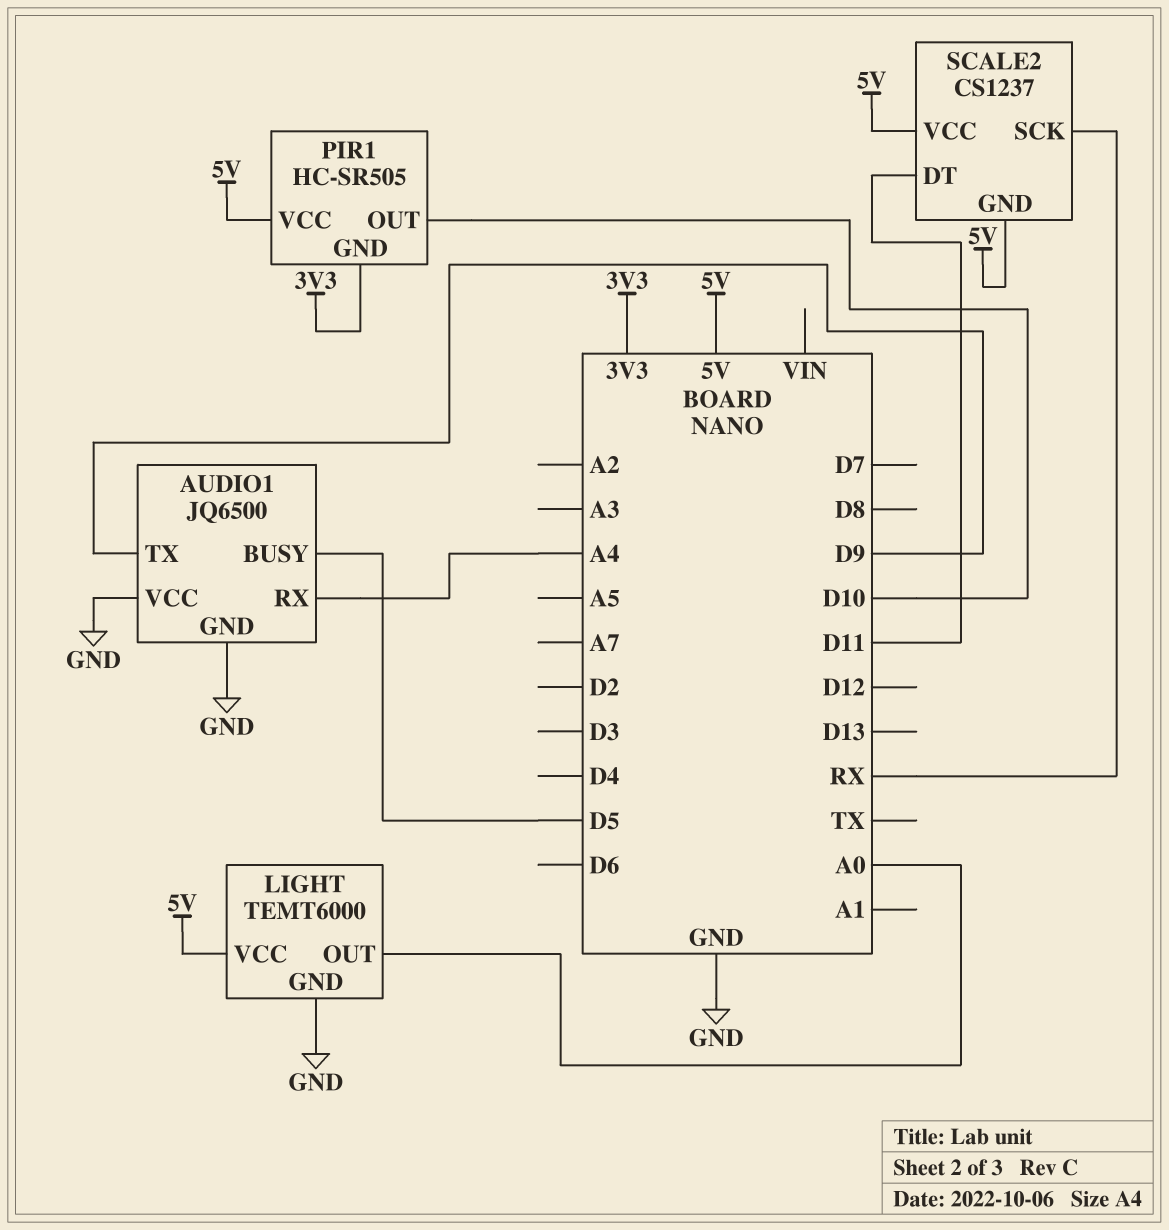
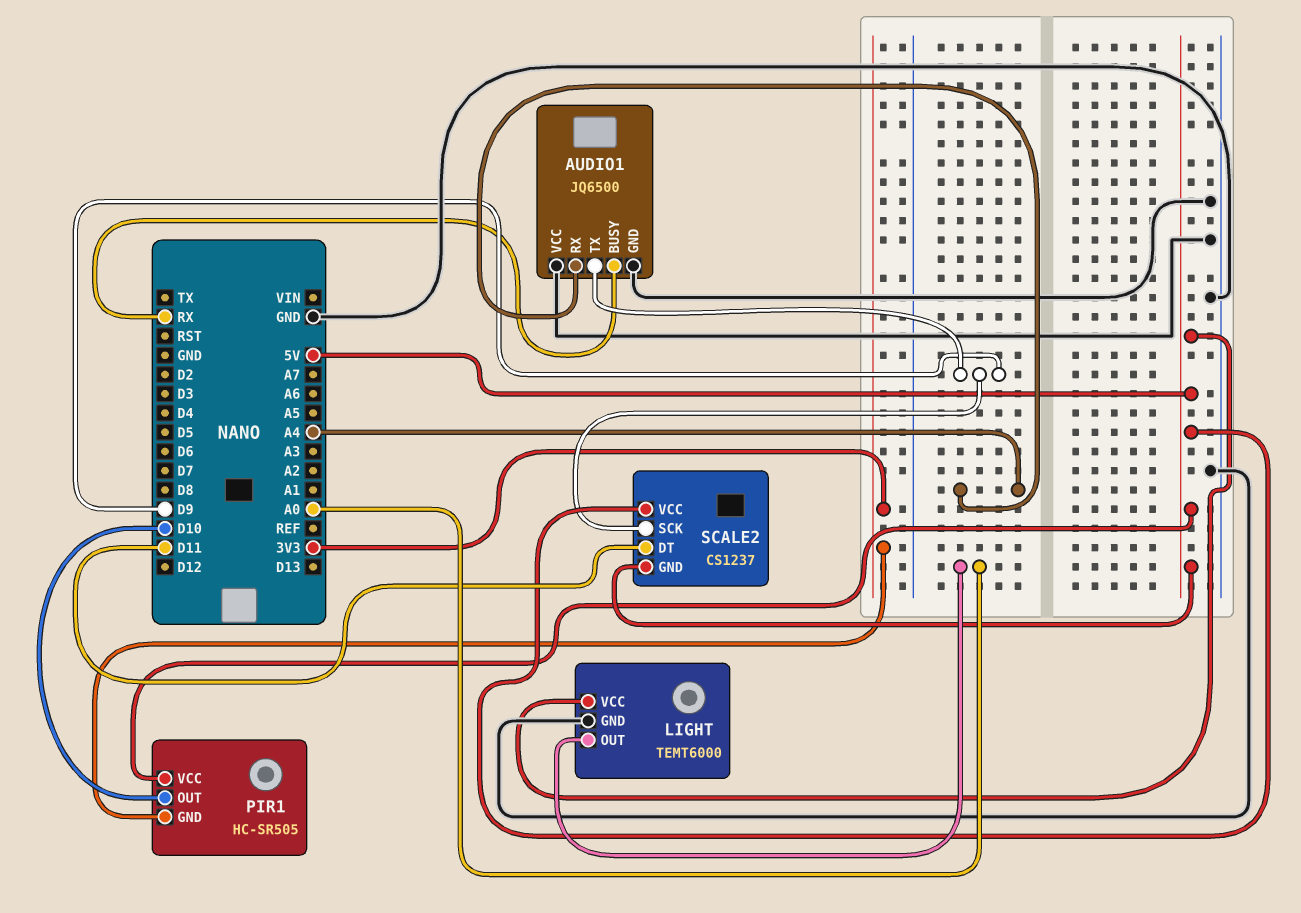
AUDIO1 pin BUSY: D5 -> RX
SCALE2 pin SCK: RX -> D9

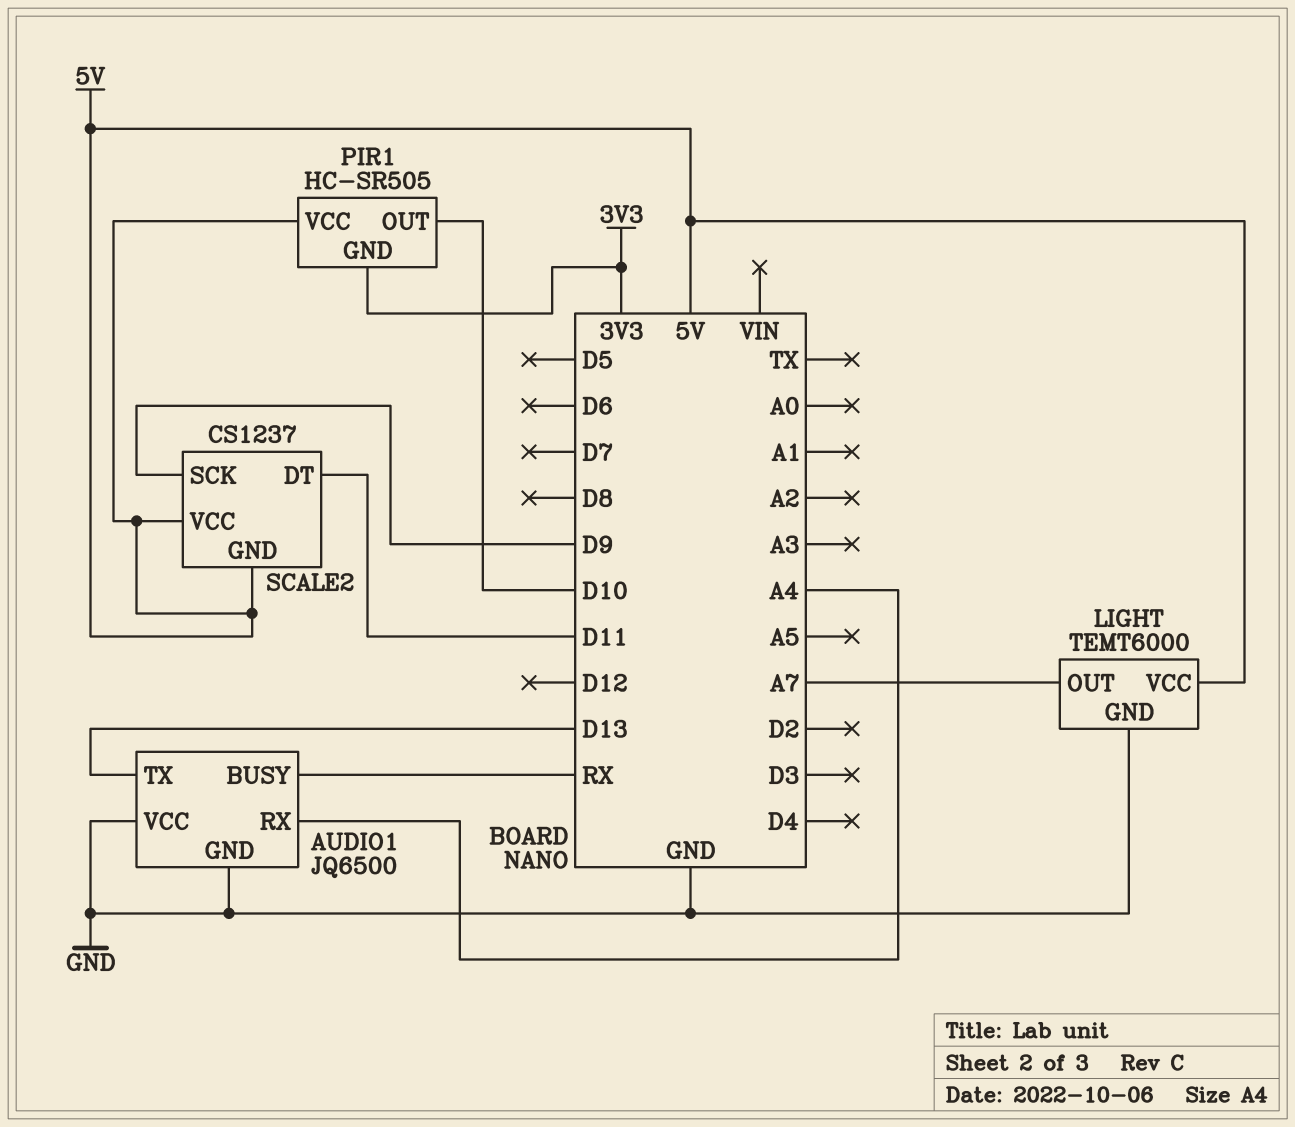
AUDIO1 pin TX: D9 -> D13
LIGHT pin OUT: A0 -> A7

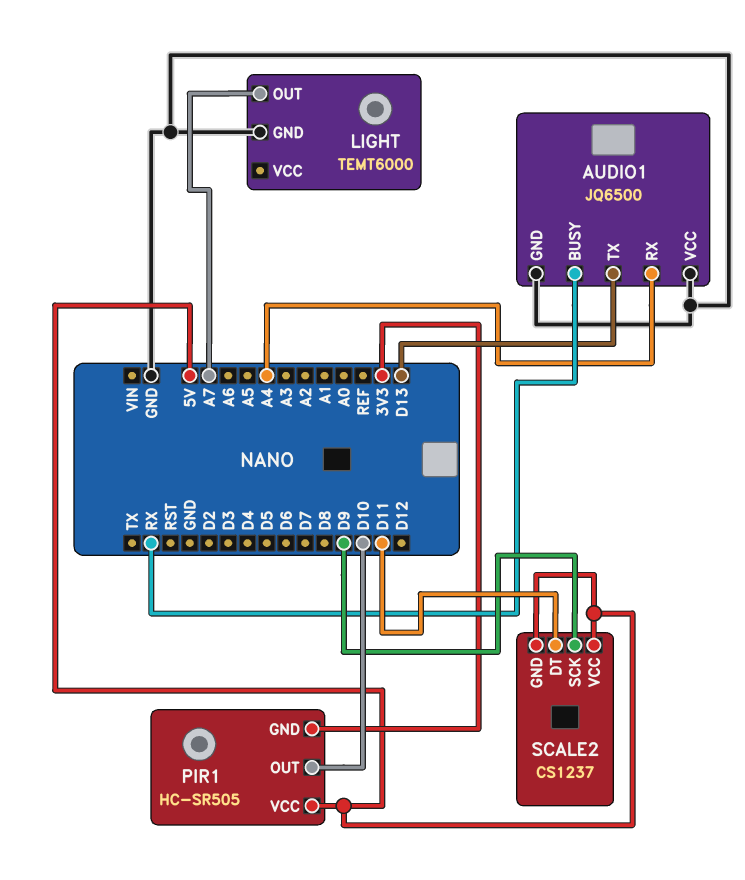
LIGHT pin VCC: 5V -> none

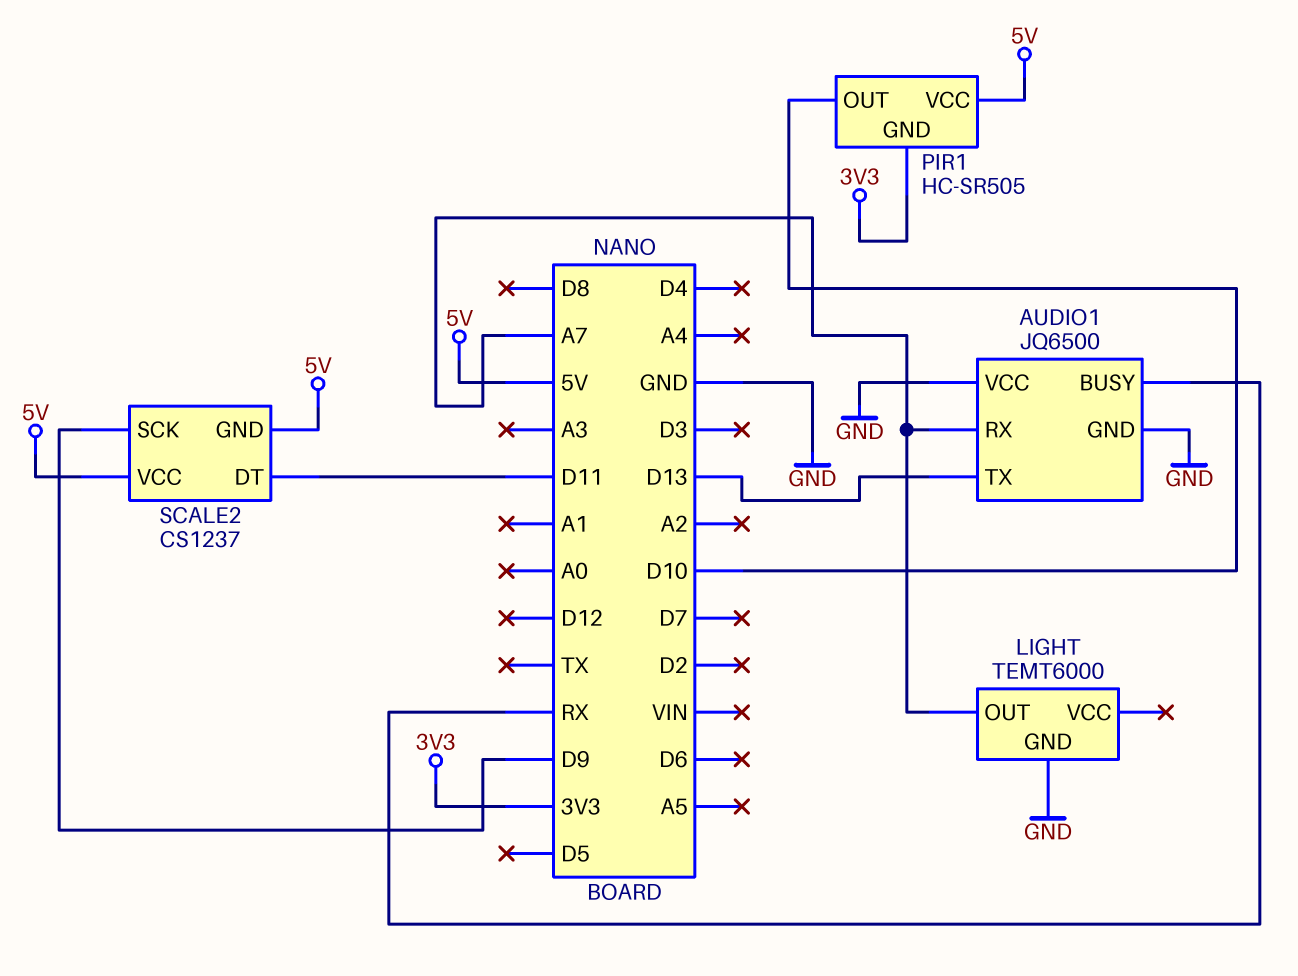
AUDIO1 pin RX: A4 -> A7

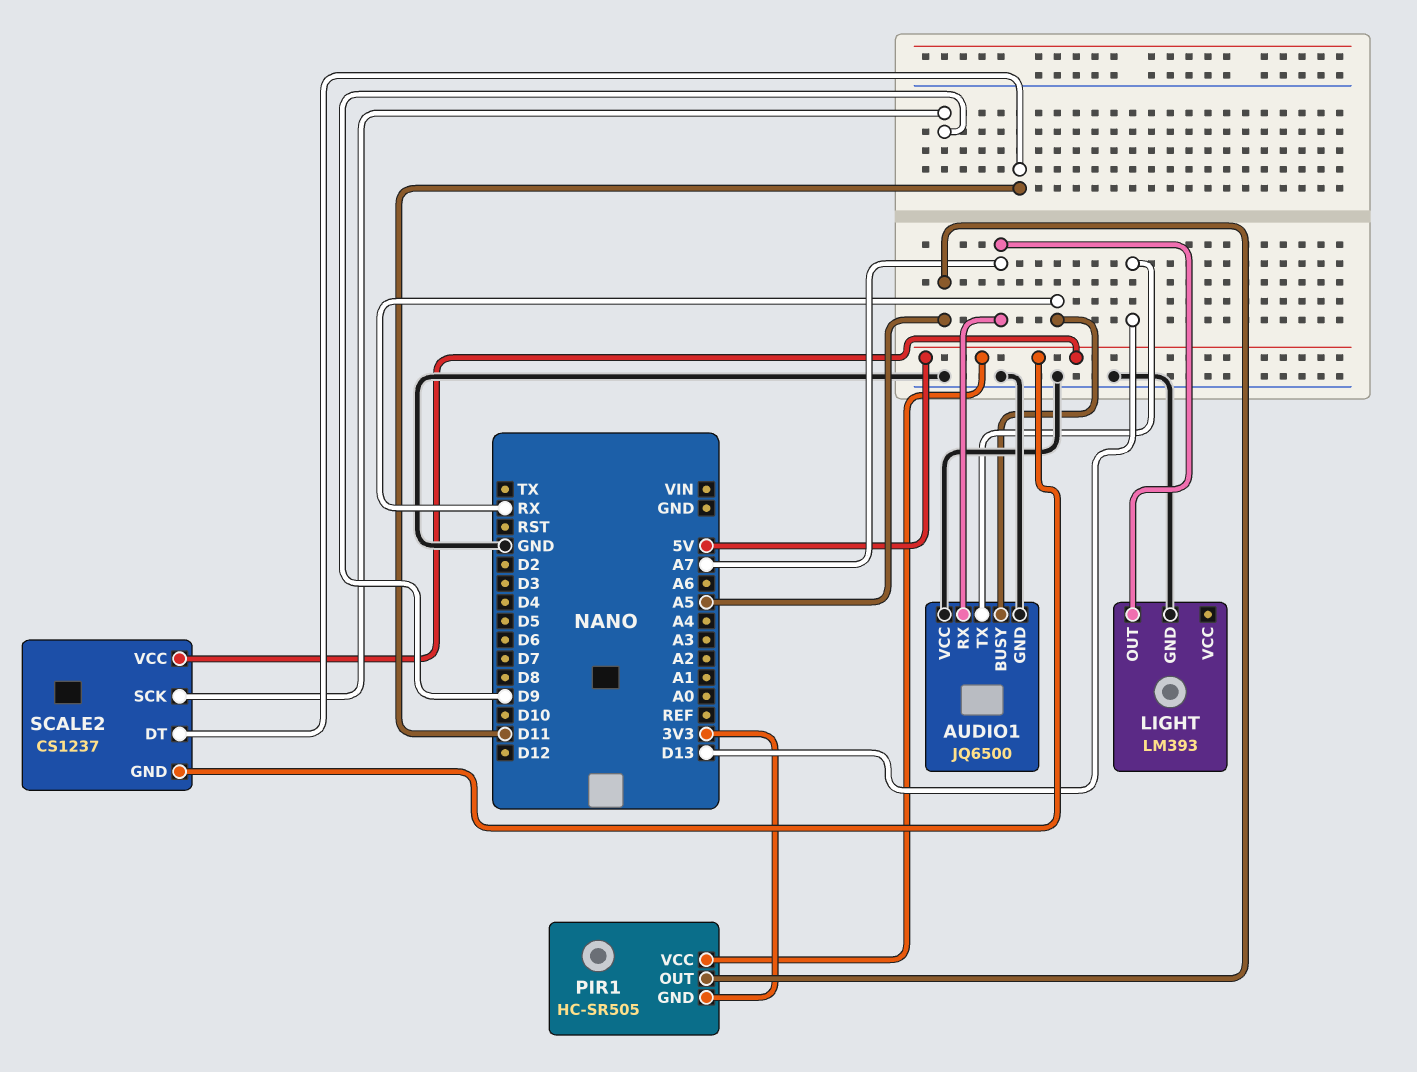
LIGHT: TEMT6000 -> LM393
PIR1 pin OUT: D10 -> A5

